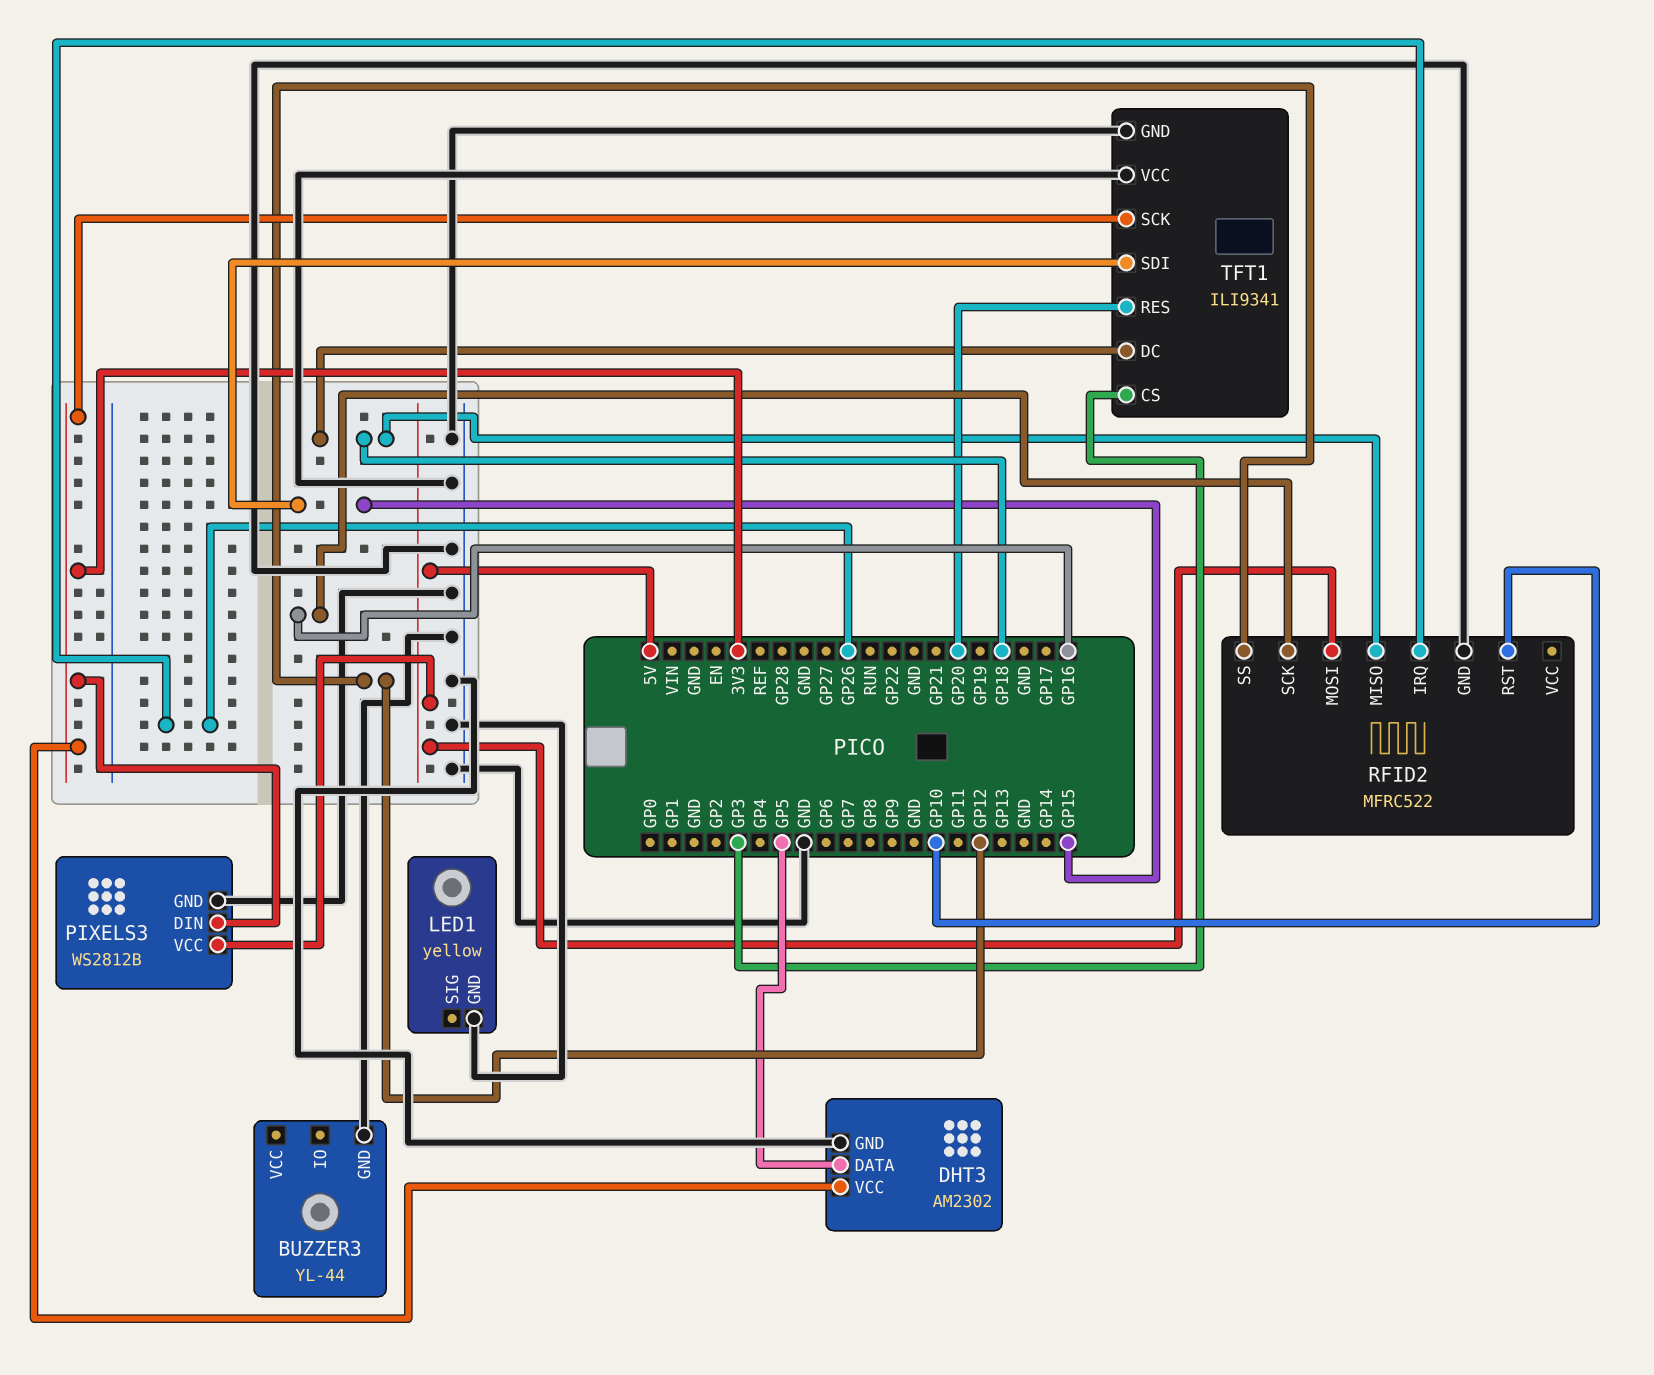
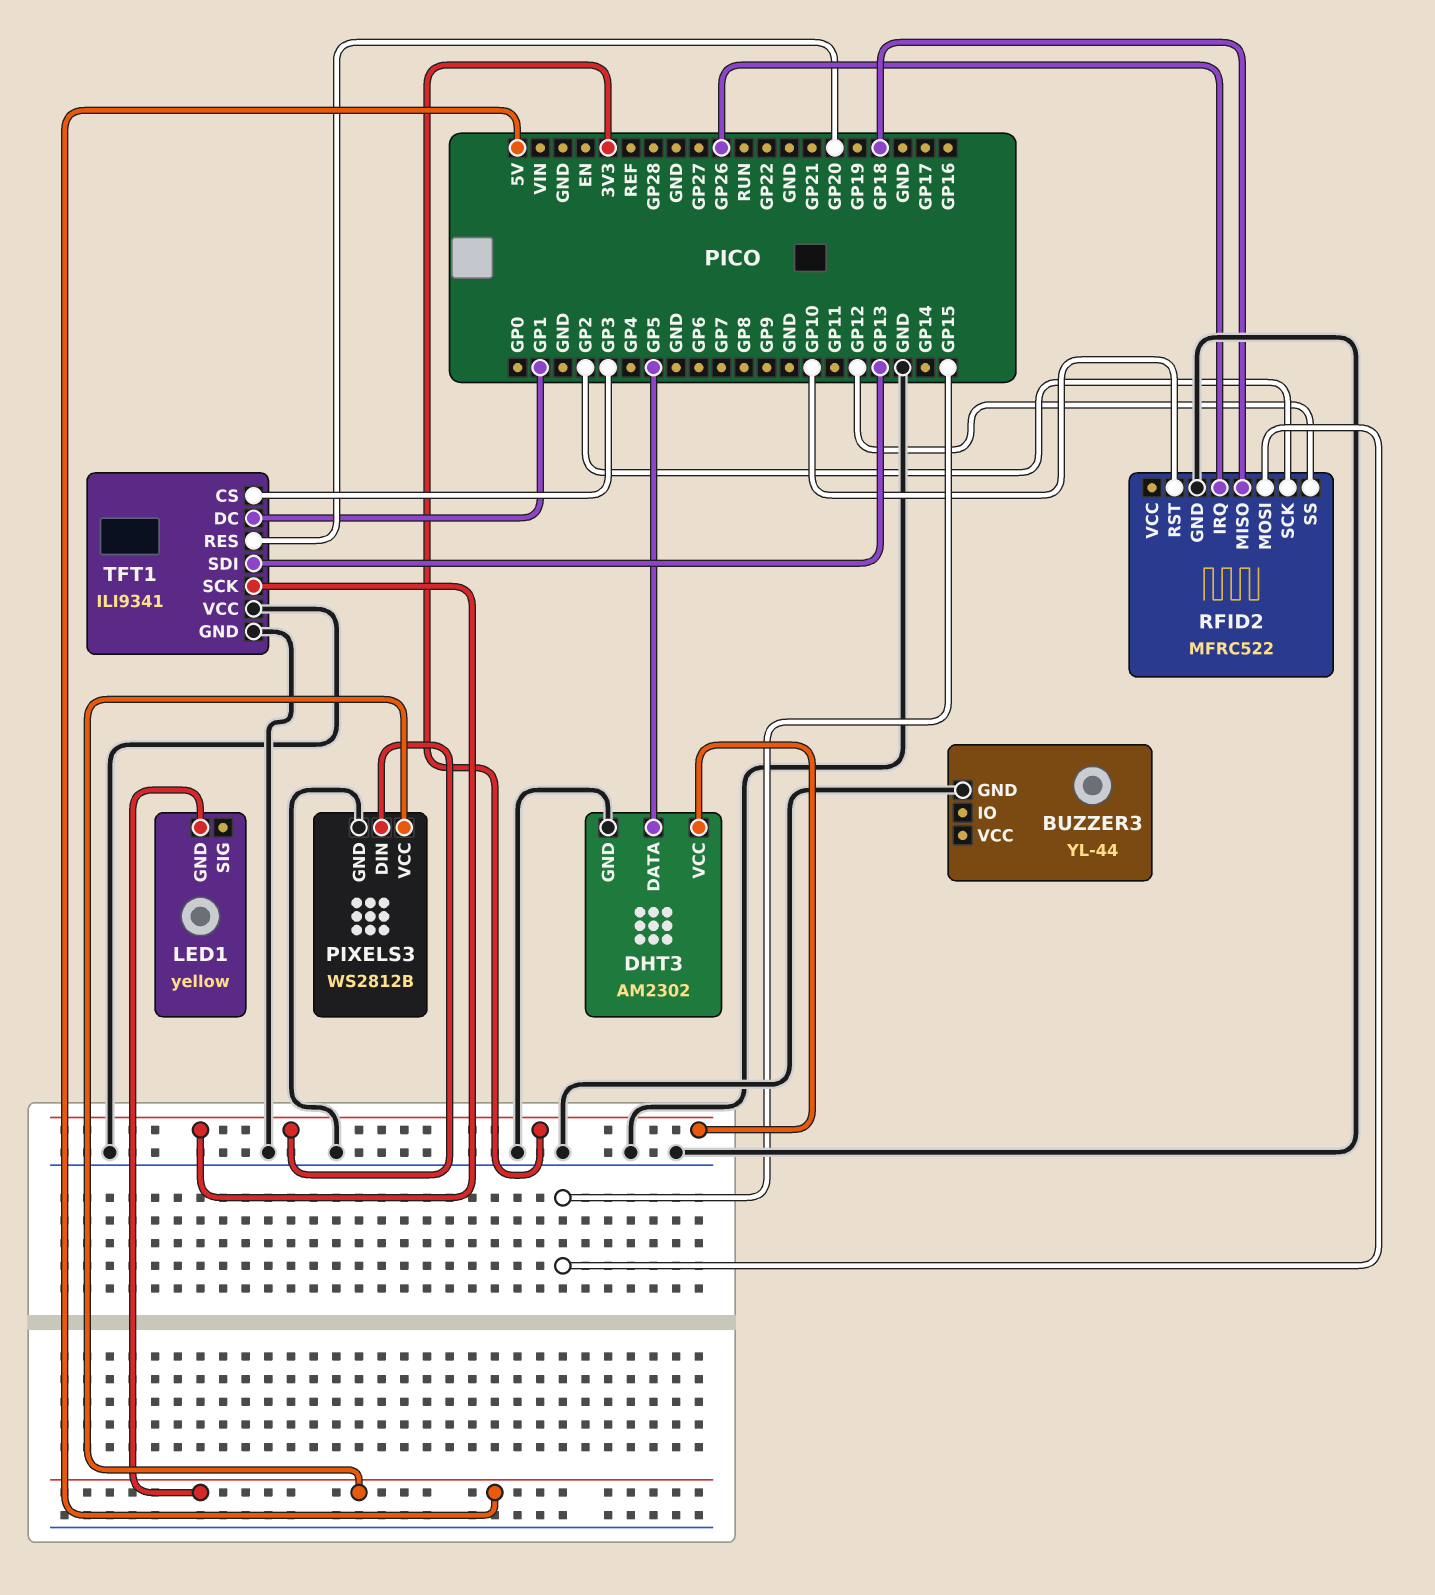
LED1 pin GND: GND -> 5V
RFID2 pin MOSI: 5V -> GP15
RFID2 pin SCK: GP16 -> GP2
TFT1 pin DC: GP18 -> GP1
TFT1 pin SDI: GP15 -> GP13

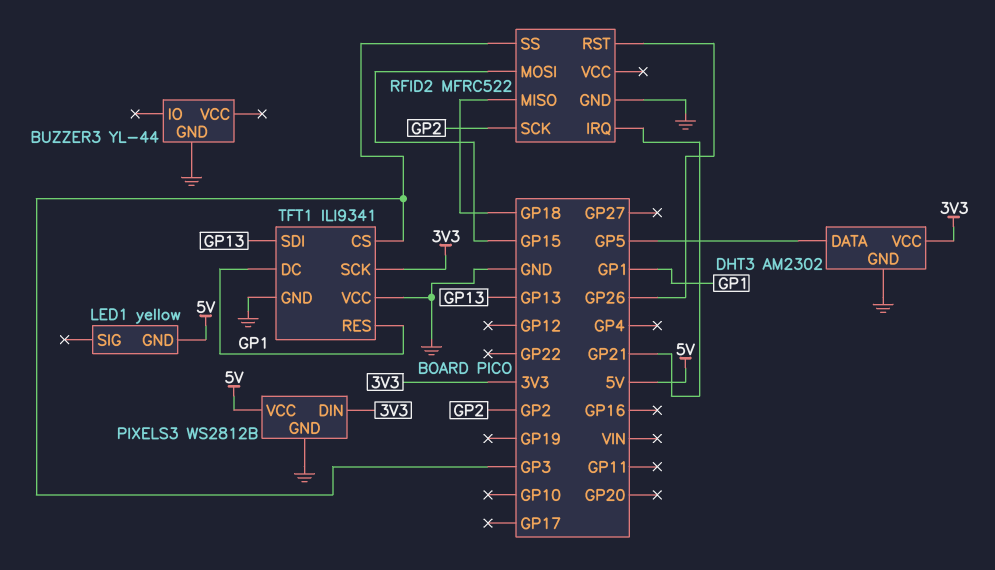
RFID2 pin IRQ: GP26 -> GP21
RFID2 pin RST: GP10 -> GP26
RFID2 pin SS: GP12 -> GP3
TFT1 pin RES: GP20 -> GP1

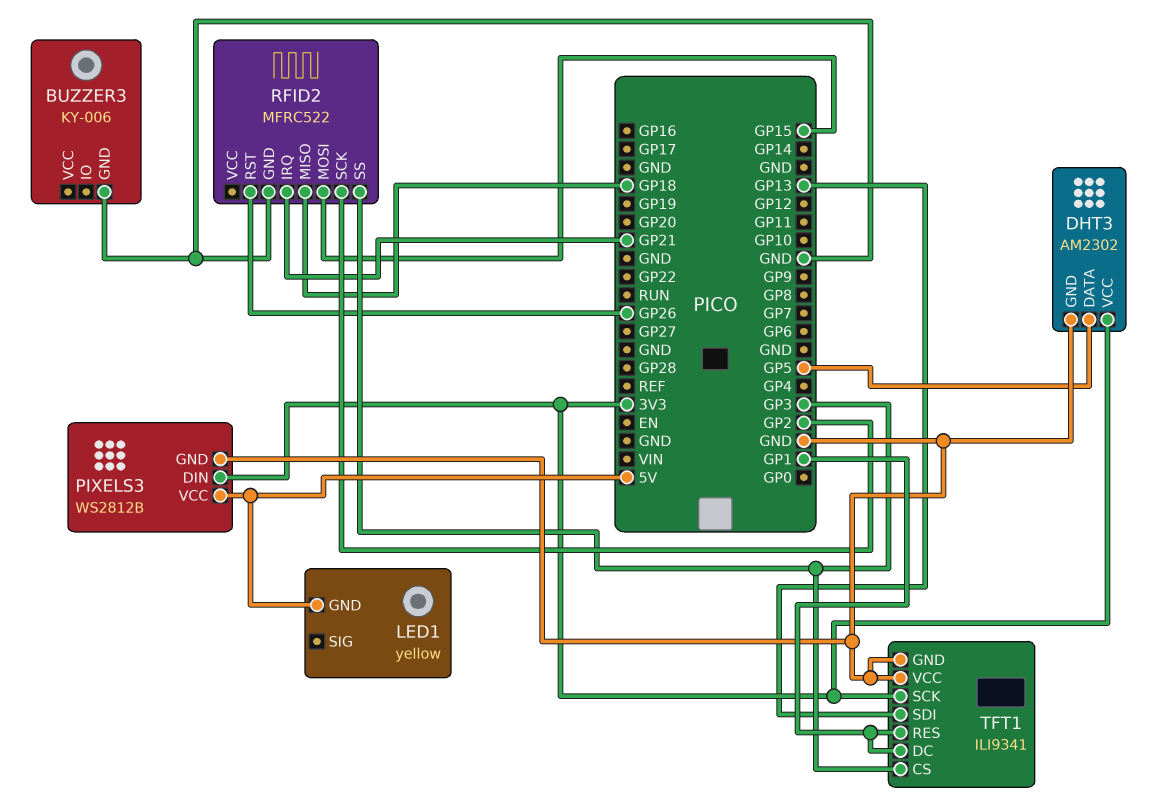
BUZZER3: YL-44 -> KY-006

